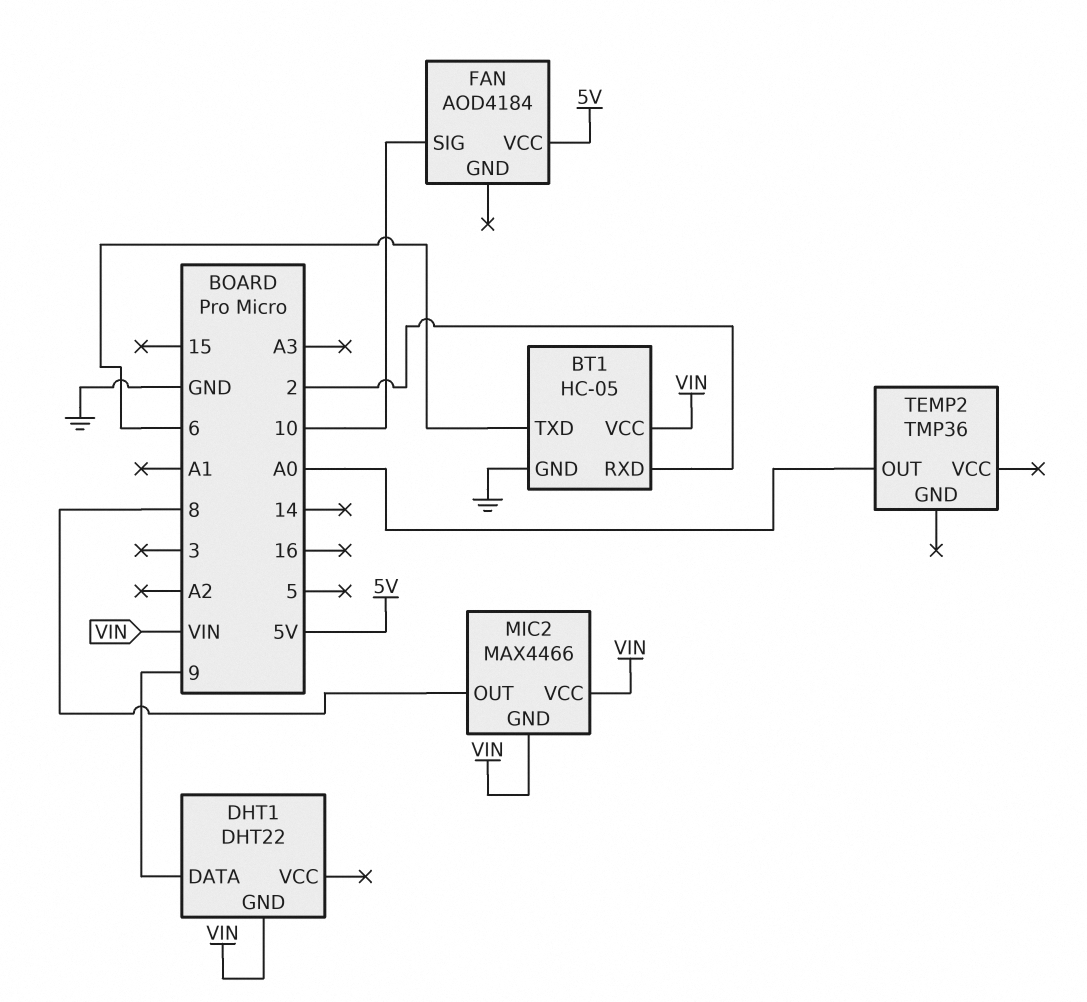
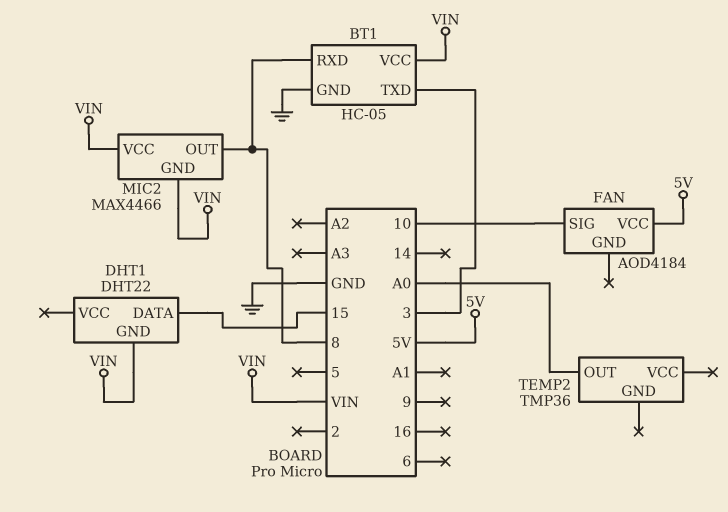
BT1 pin RXD: 2 -> 8
BT1 pin TXD: 6 -> 3
DHT1 pin DATA: 9 -> 15

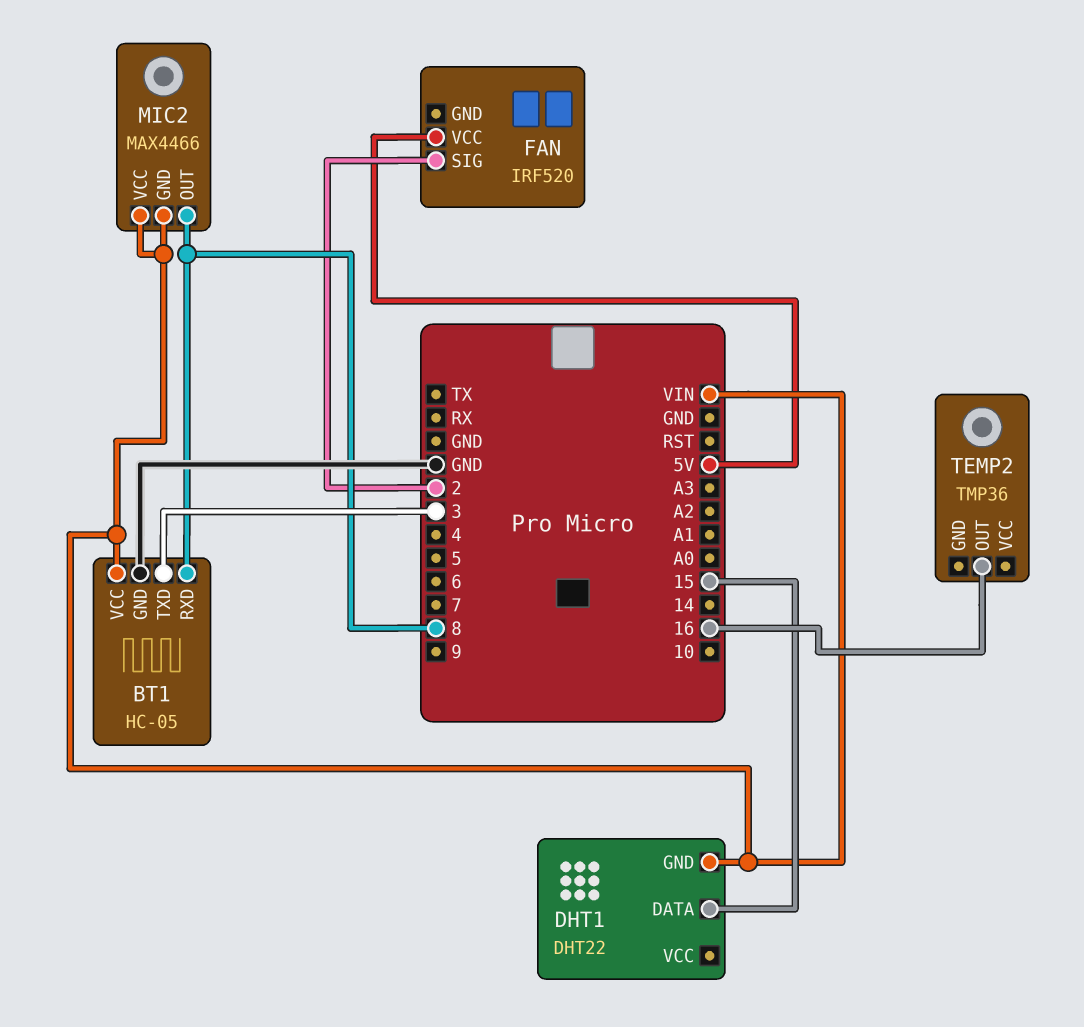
FAN: AOD4184 -> IRF520
FAN pin SIG: 10 -> 2
TEMP2 pin OUT: A0 -> 16

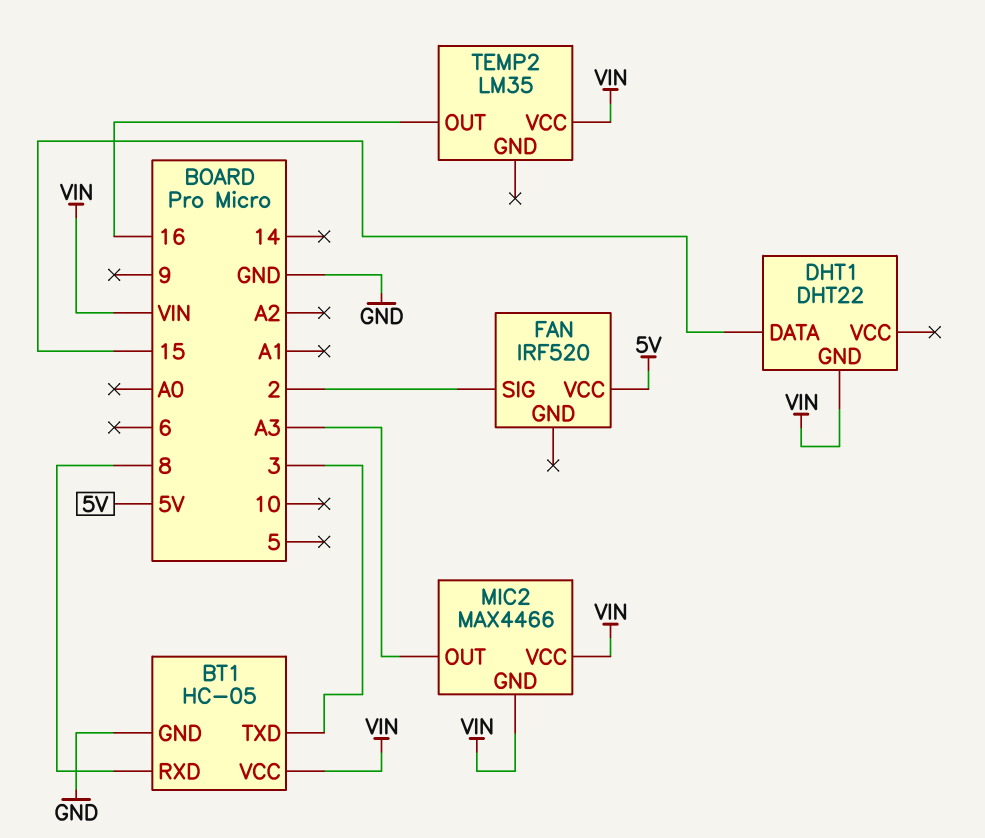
MIC2 pin OUT: 8 -> A3
TEMP2: TMP36 -> LM35
TEMP2 pin VCC: none -> VIN

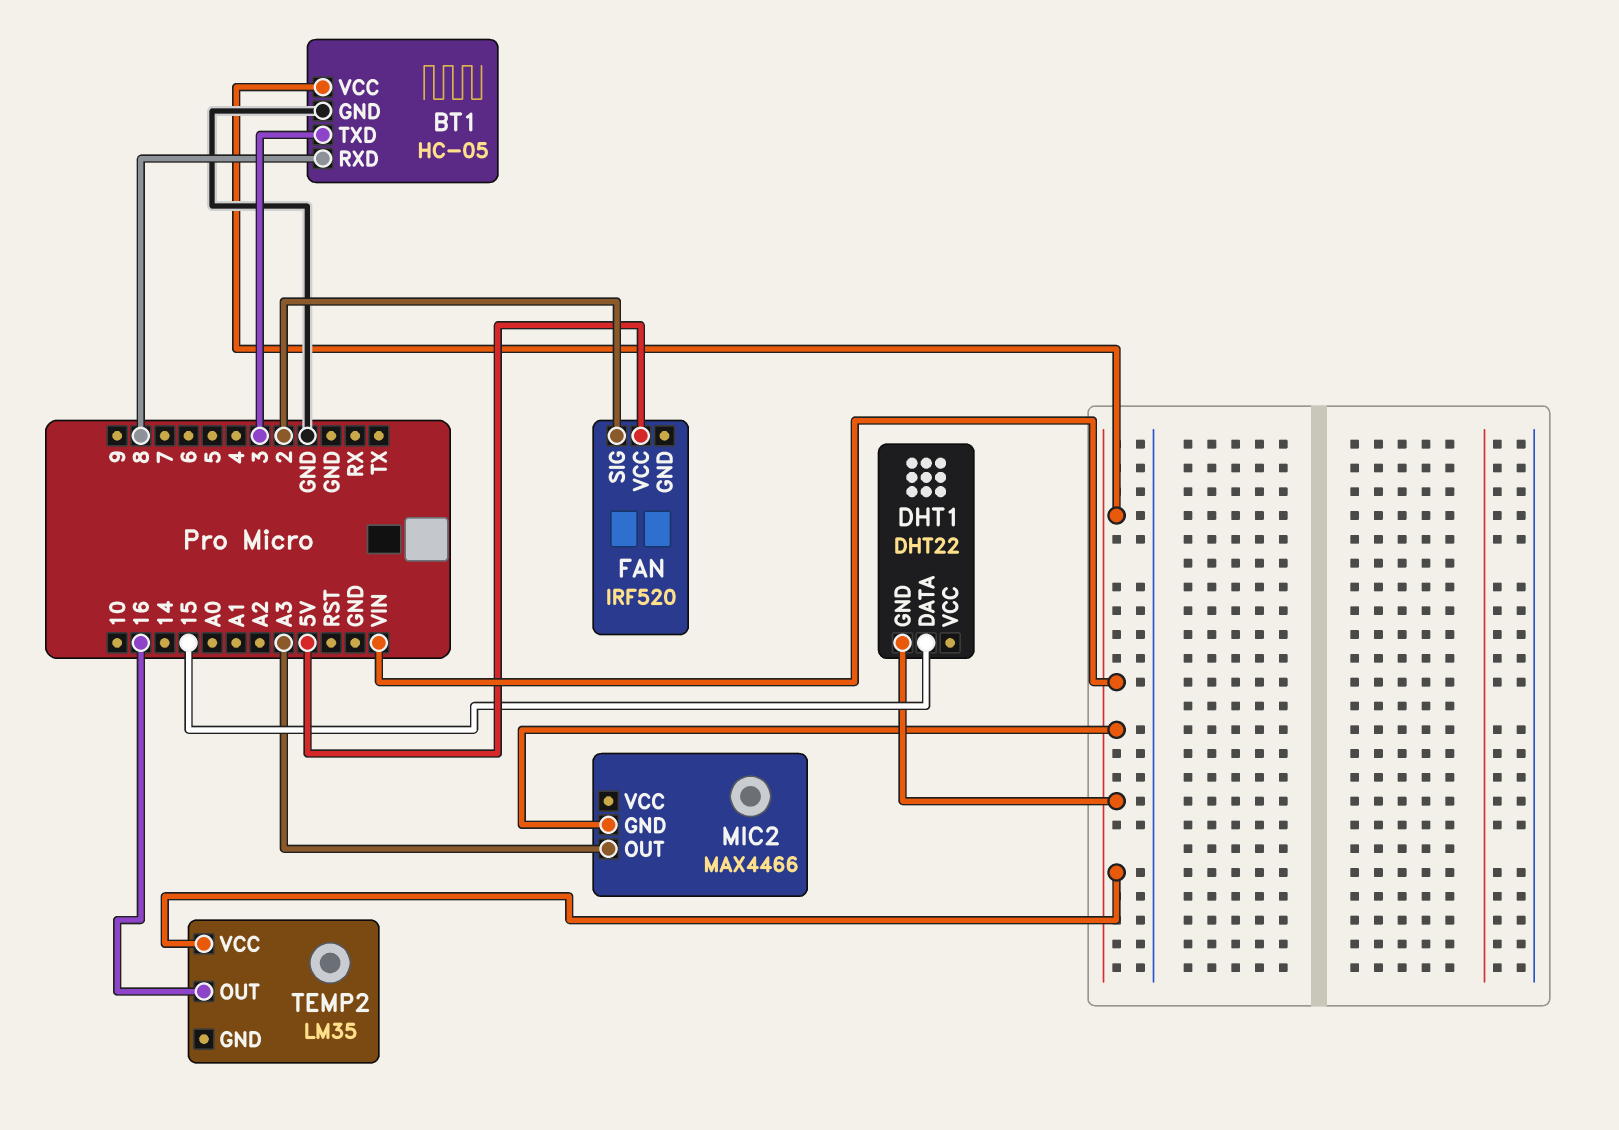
MIC2 pin VCC: VIN -> none

